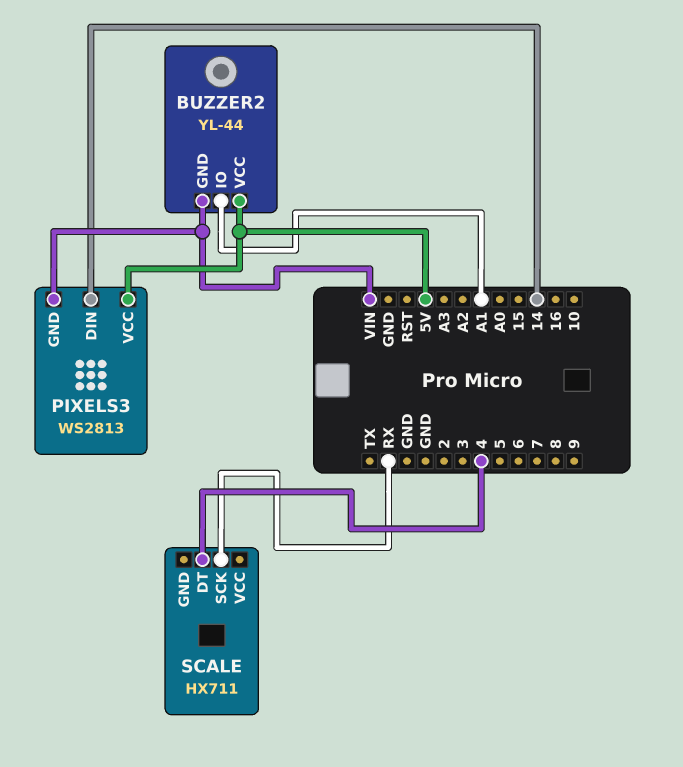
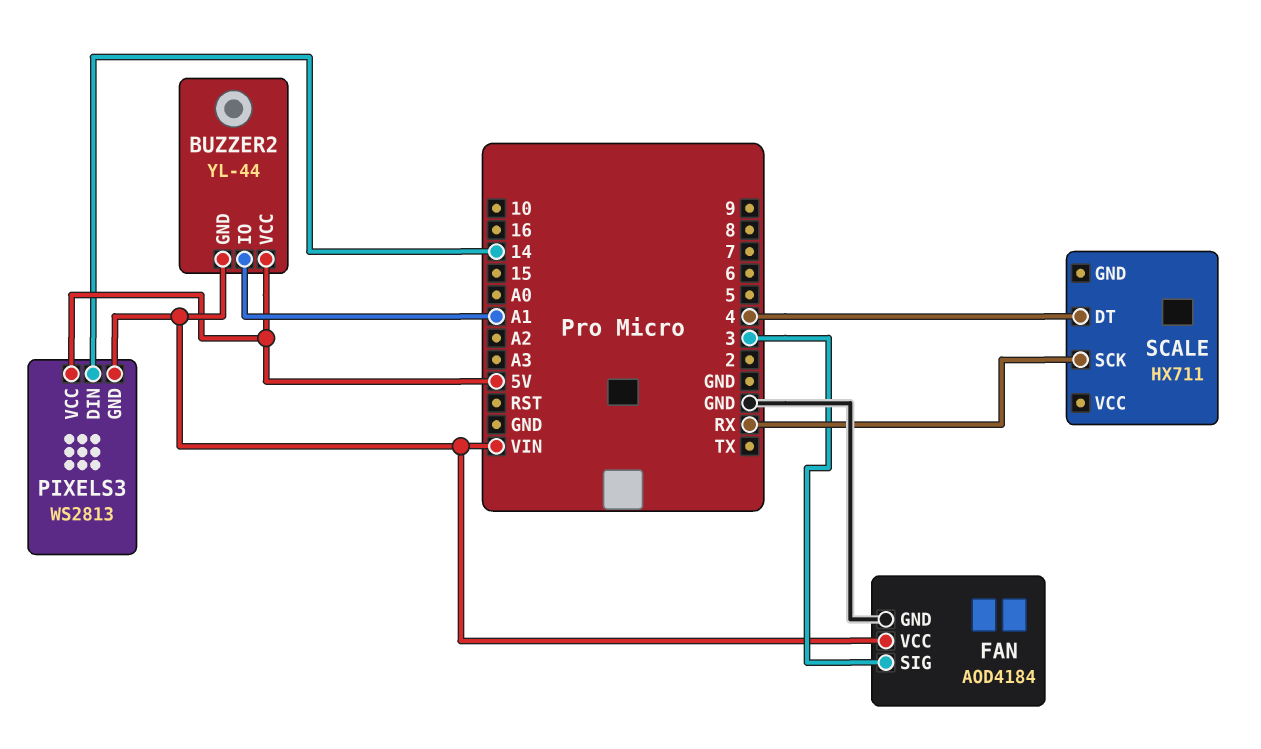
FAN: none -> AOD4184
FAN pin GND: none -> GND
FAN pin SIG: none -> 3
FAN pin VCC: none -> VIN

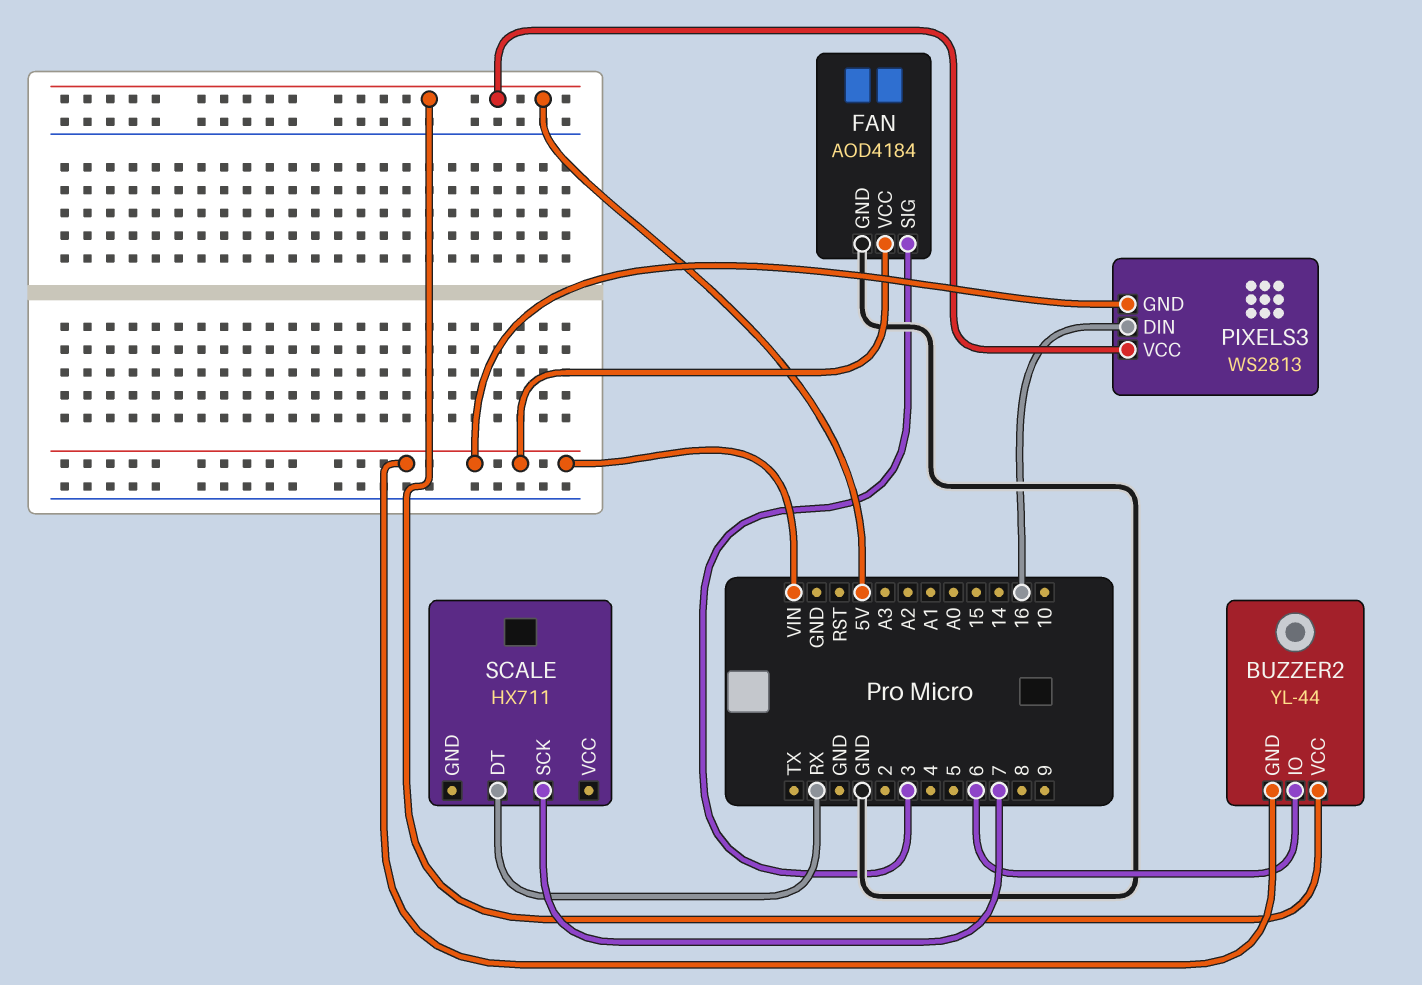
BUZZER2 pin IO: A1 -> 6
PIXELS3 pin DIN: 14 -> 16
SCALE pin DT: 4 -> RX
SCALE pin SCK: RX -> 7

